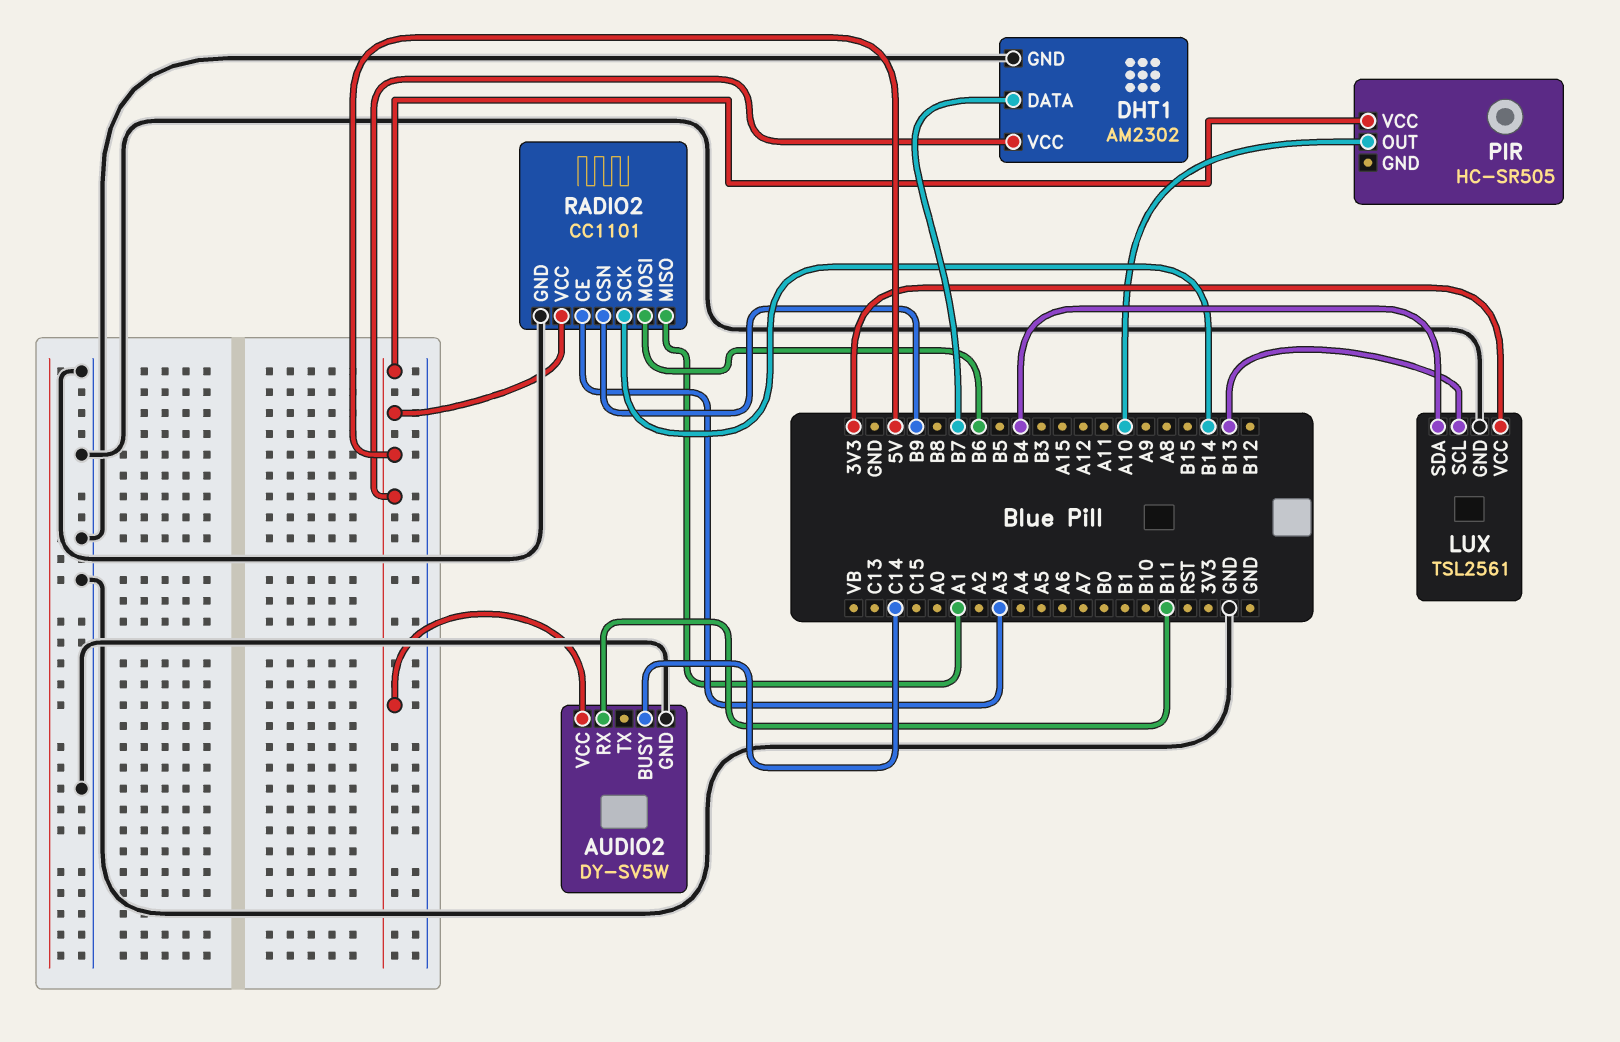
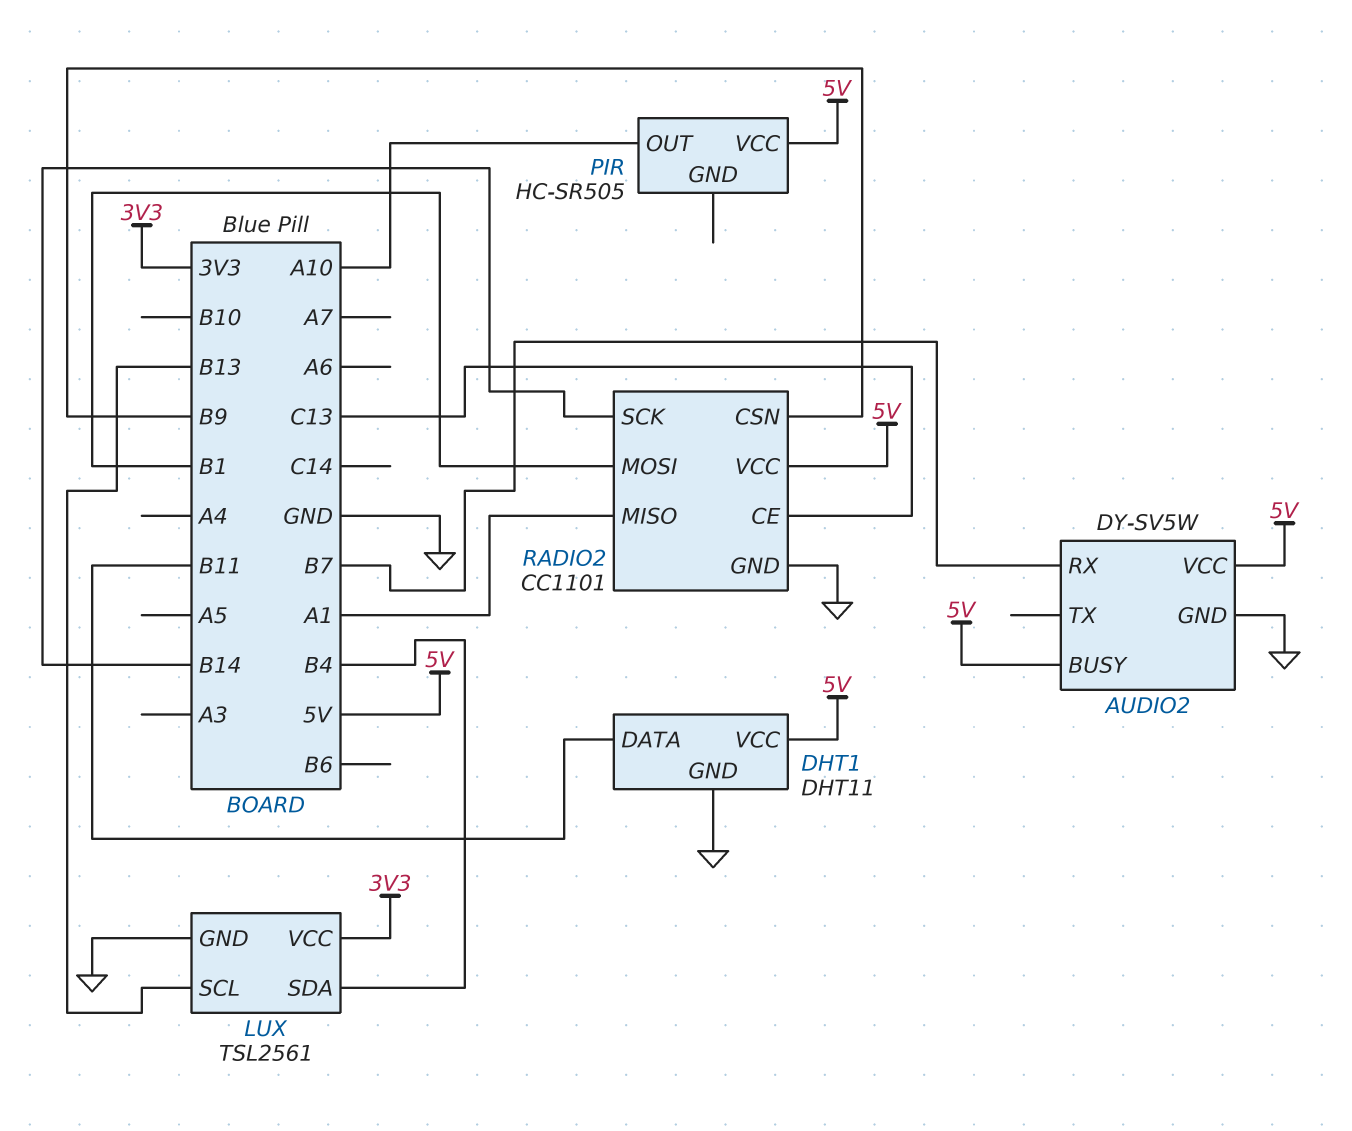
AUDIO2 pin BUSY: C14 -> 5V
AUDIO2 pin RX: B11 -> B7
DHT1: AM2302 -> DHT11
DHT1 pin DATA: B7 -> B11
RADIO2 pin CE: A3 -> C13
RADIO2 pin MOSI: B6 -> B1

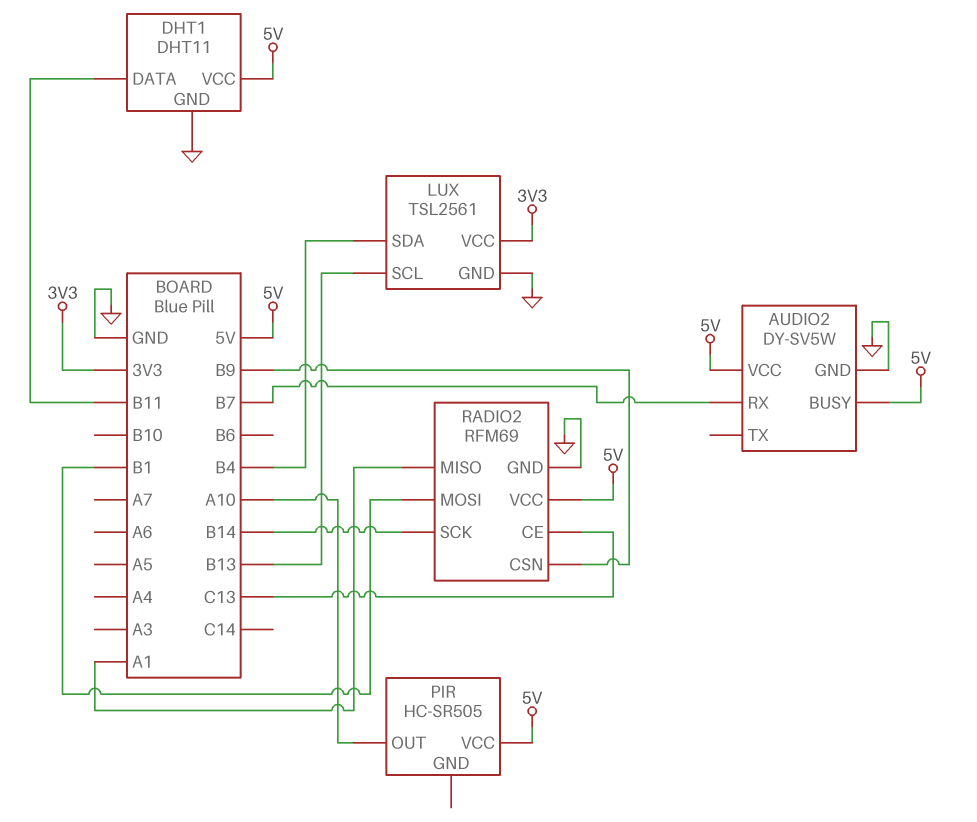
RADIO2: CC1101 -> RFM69

